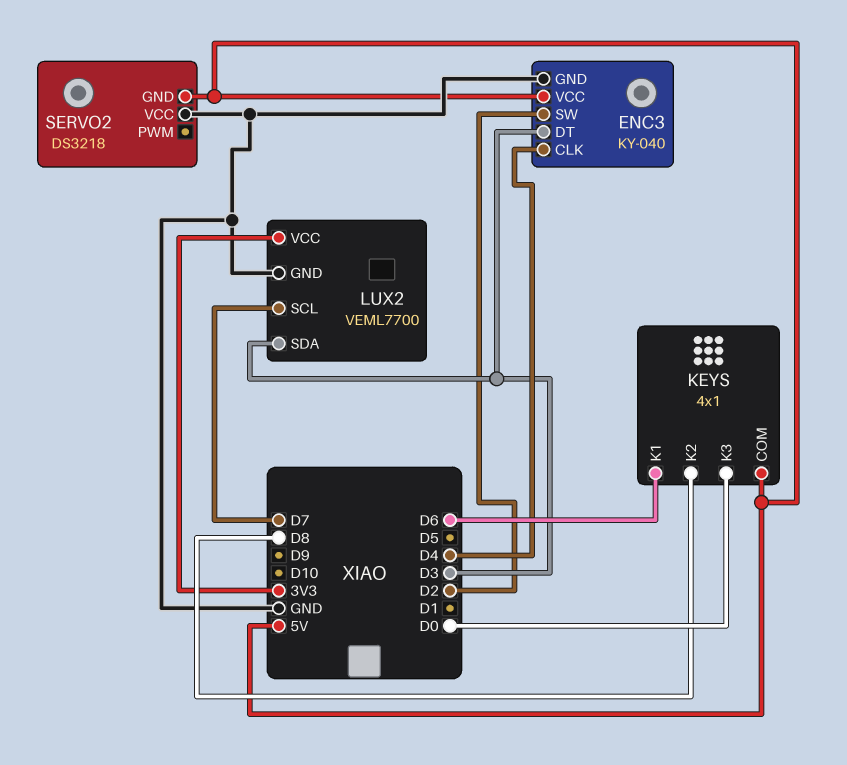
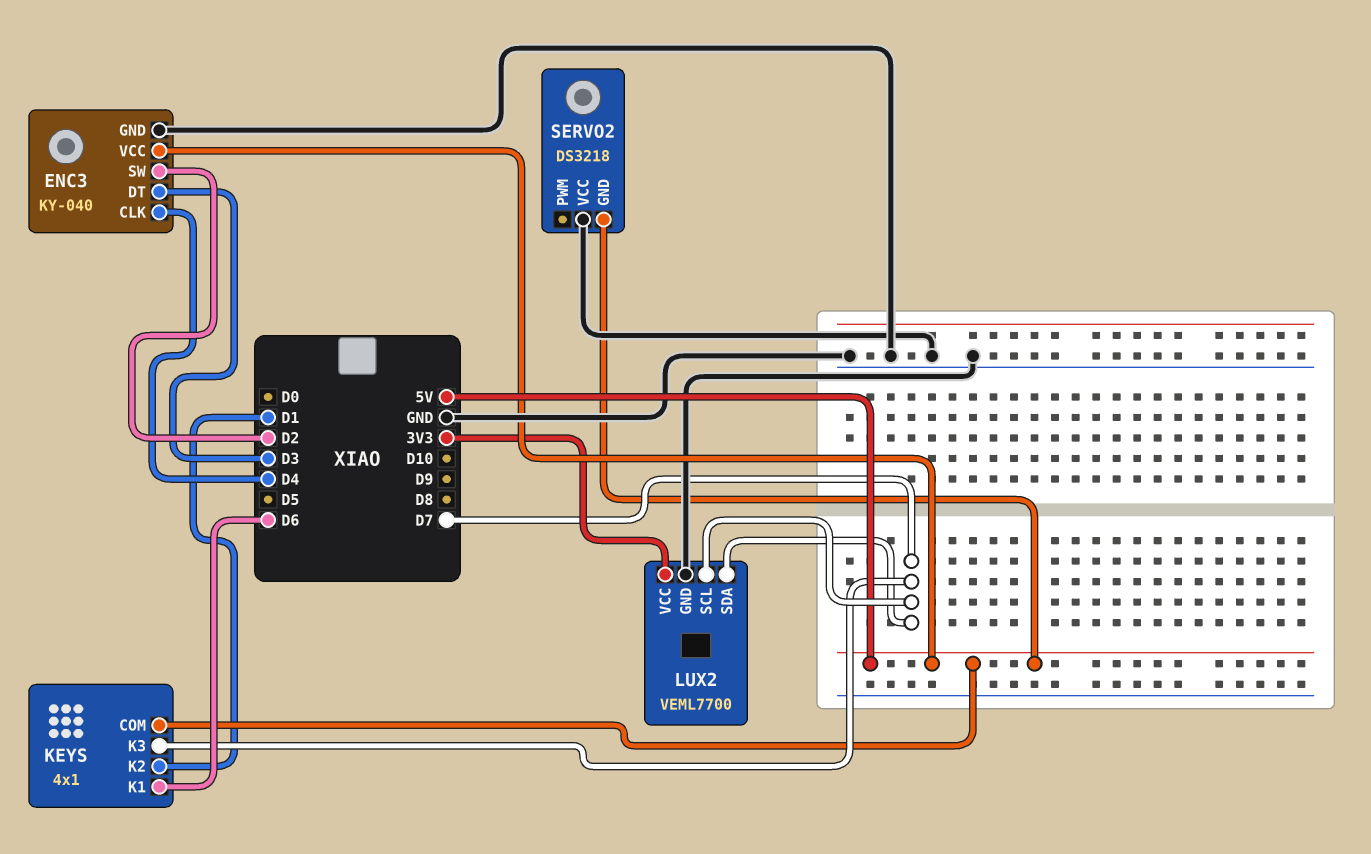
KEYS pin K2: D8 -> D1
KEYS pin K3: D0 -> D7
LUX2 pin SDA: D3 -> D7

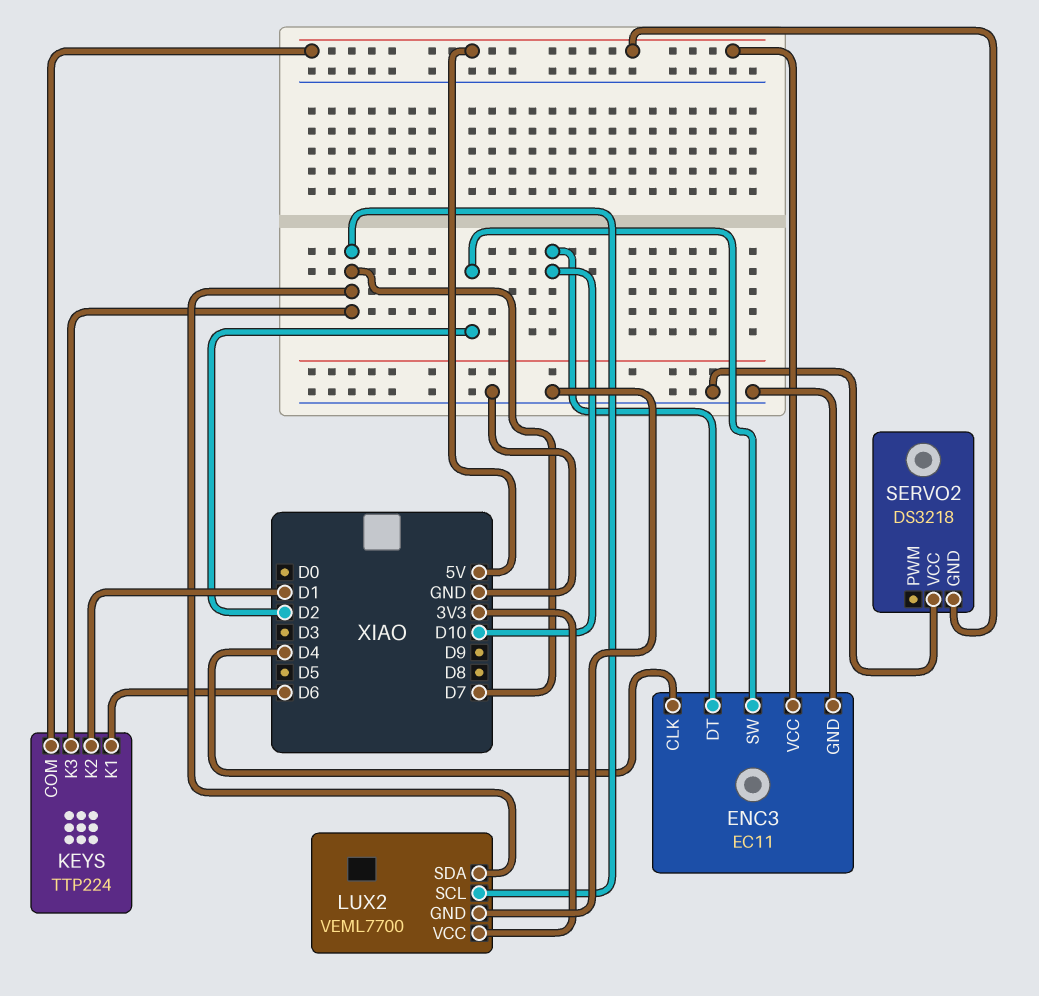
ENC3: KY-040 -> EC11
ENC3 pin DT: D3 -> D10
KEYS: 4x1 -> TTP224

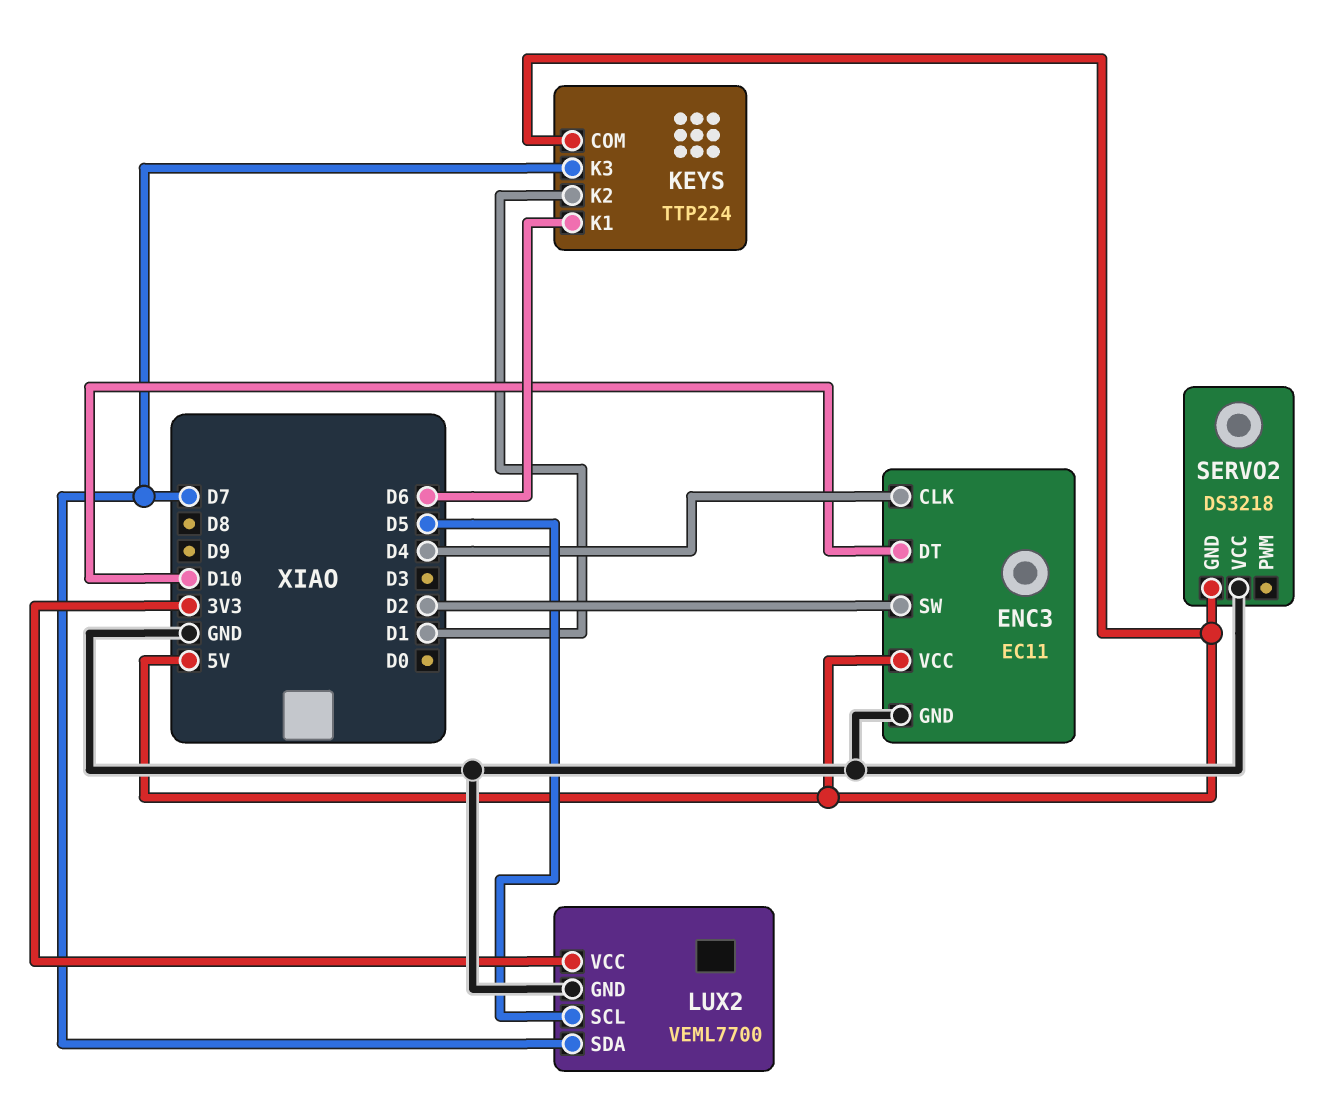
LUX2 pin SCL: D7 -> D5

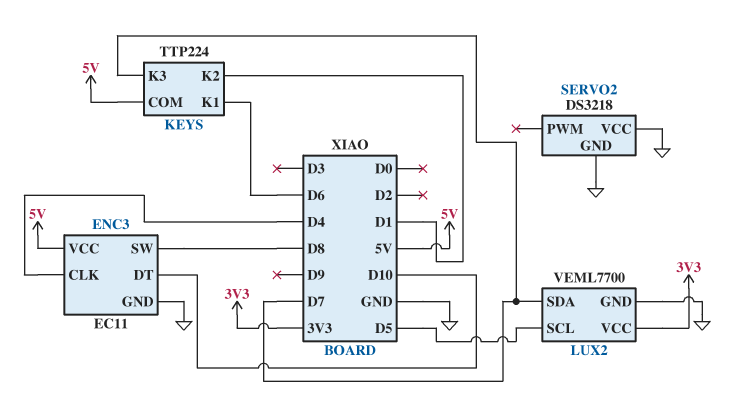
ENC3 pin SW: D2 -> D8
SERVO2 pin GND: 5V -> GND

